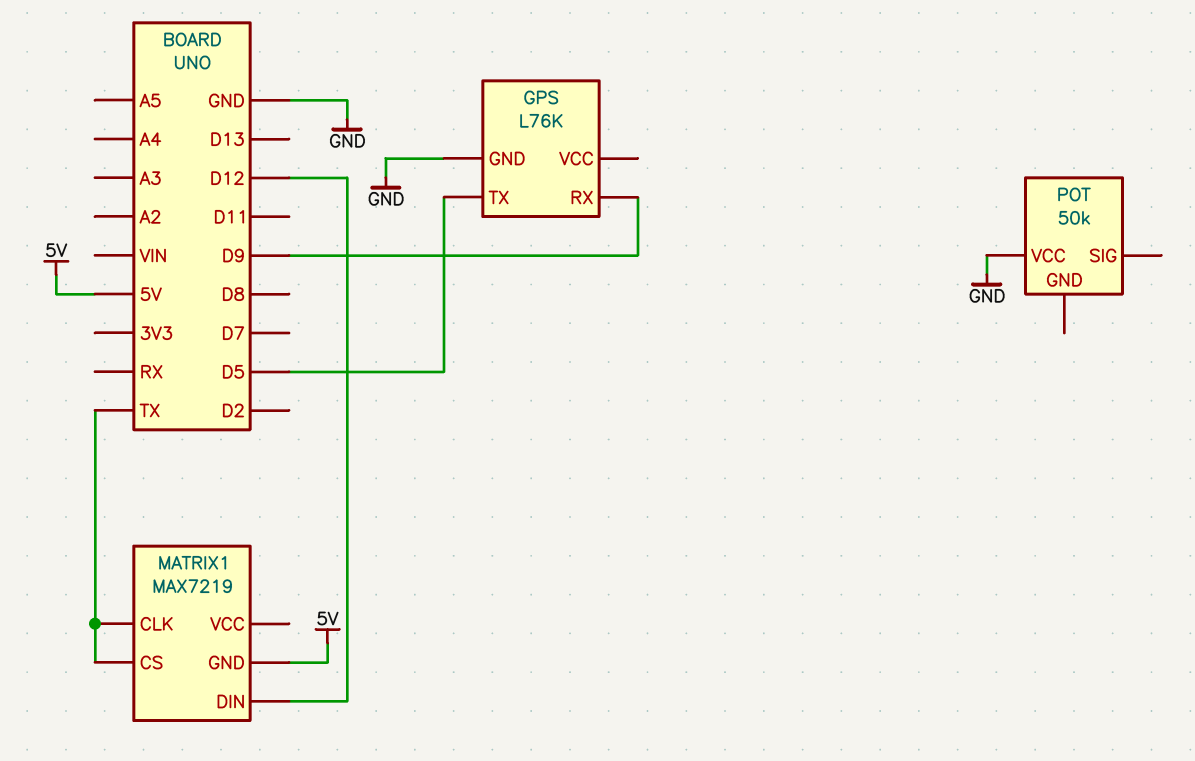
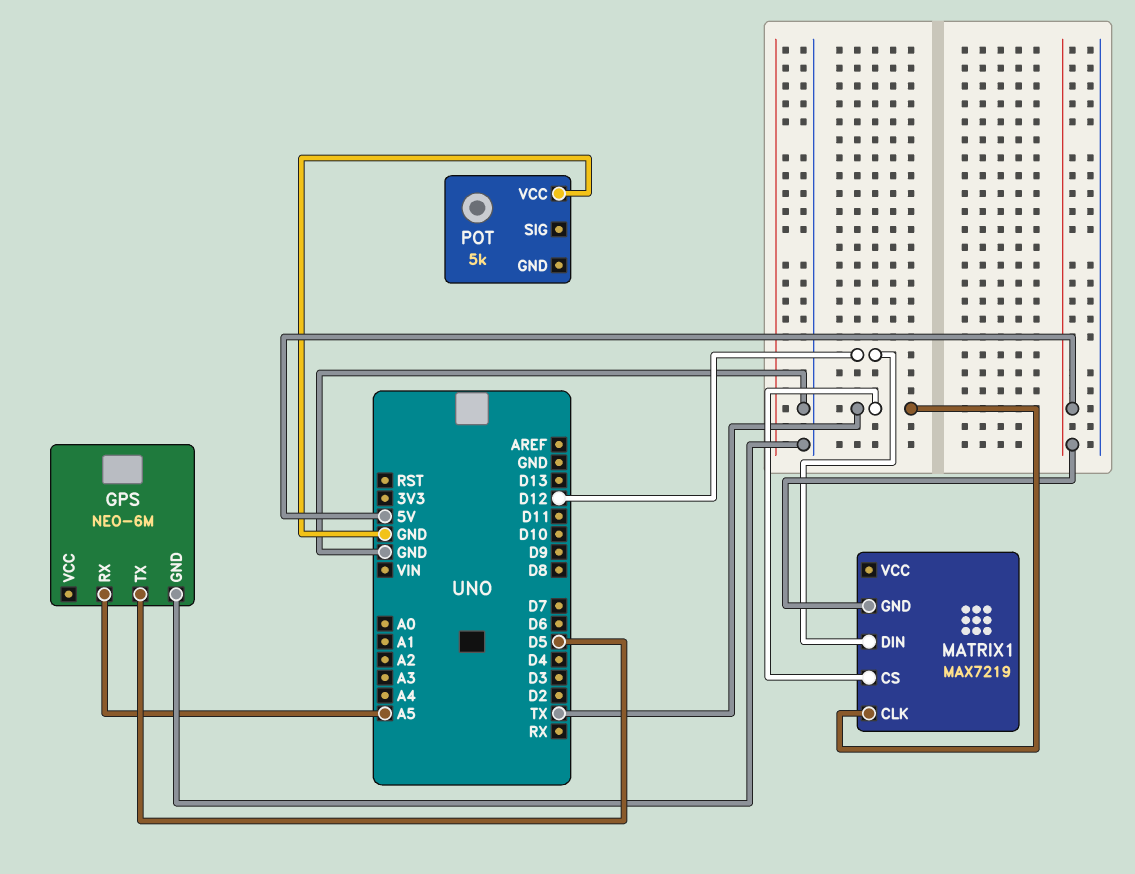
GPS: L76K -> NEO-6M
GPS pin RX: D9 -> A5
POT: 50k -> 5k

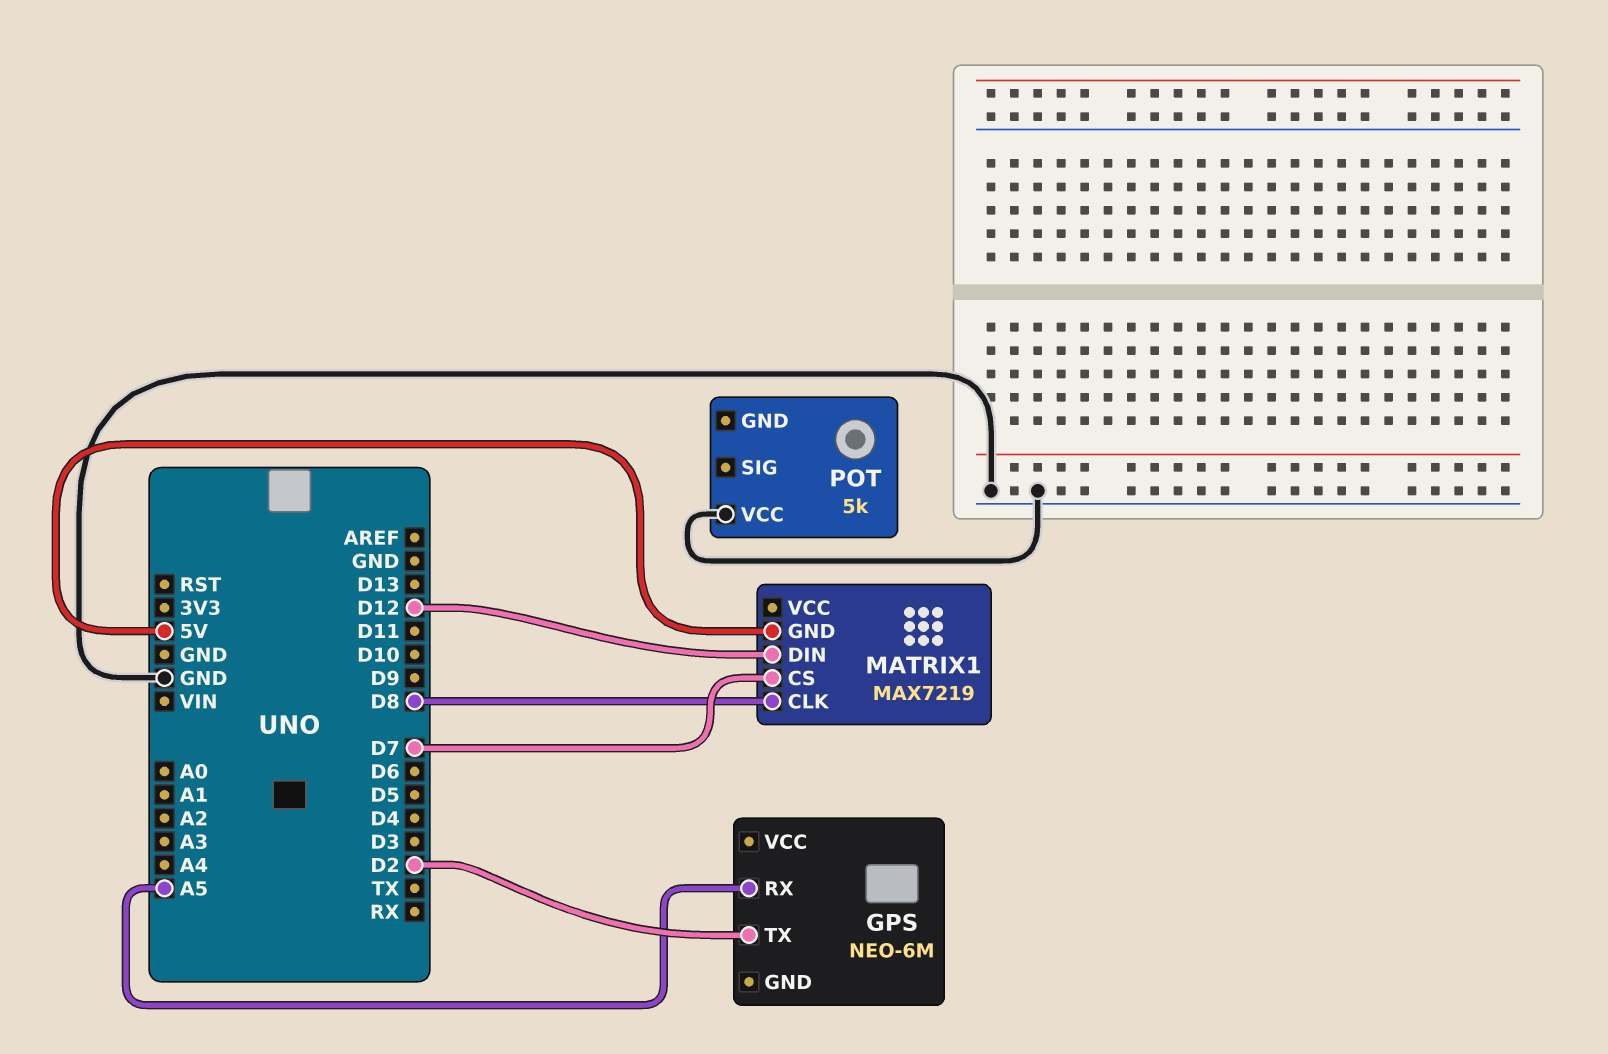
GPS pin GND: GND -> none
GPS pin TX: D5 -> D2
MATRIX1 pin CLK: TX -> D8
MATRIX1 pin CS: TX -> D7

